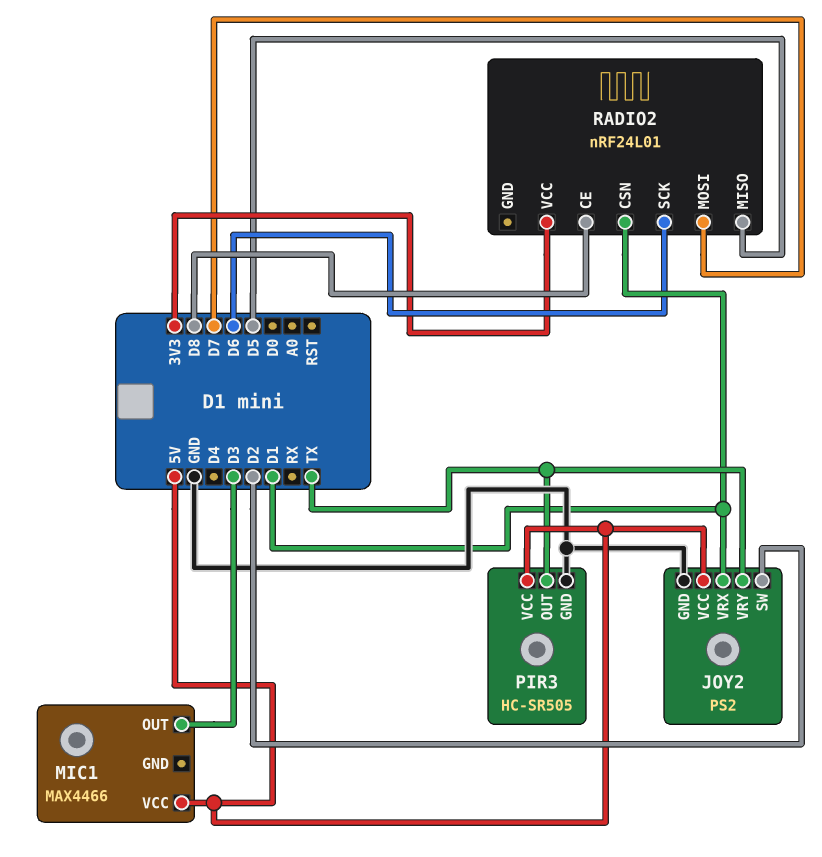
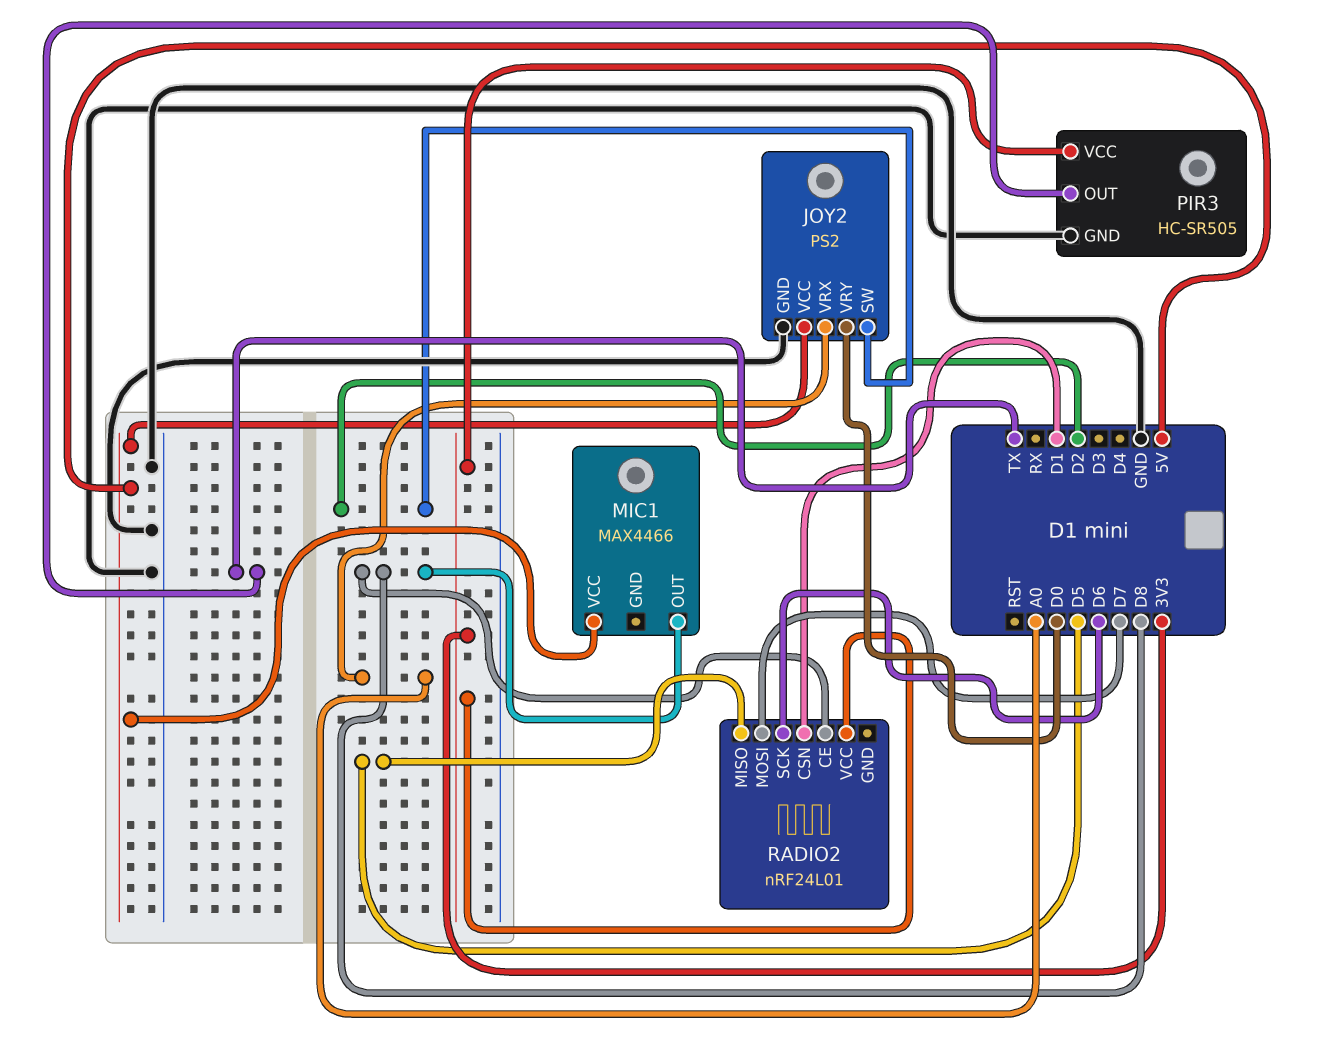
JOY2 pin VRX: D1 -> A0
JOY2 pin VRY: TX -> D0
MIC1 pin OUT: D3 -> D8
PIR3 pin VCC: 5V -> 3V3

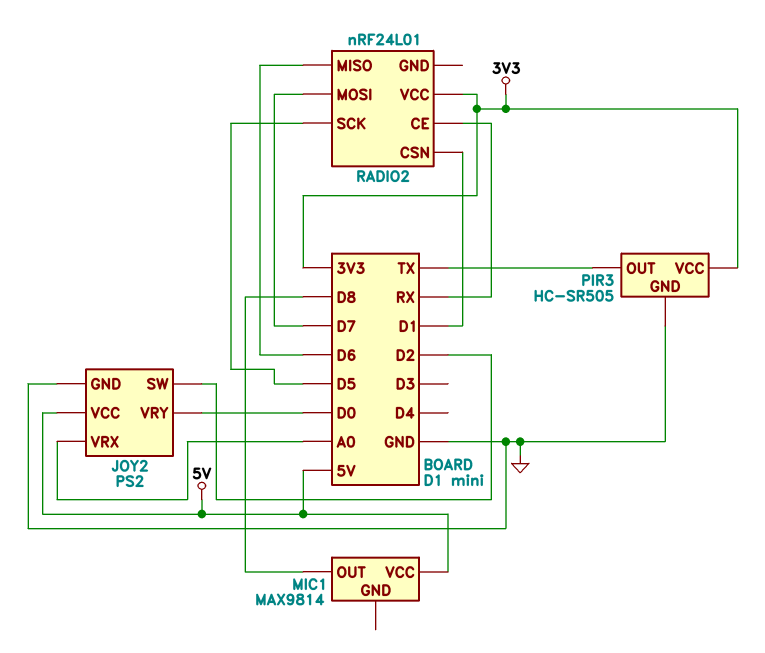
MIC1: MAX4466 -> MAX9814
RADIO2 pin CE: D8 -> RX
RADIO2 pin MISO: D5 -> D6
RADIO2 pin SCK: D6 -> D5

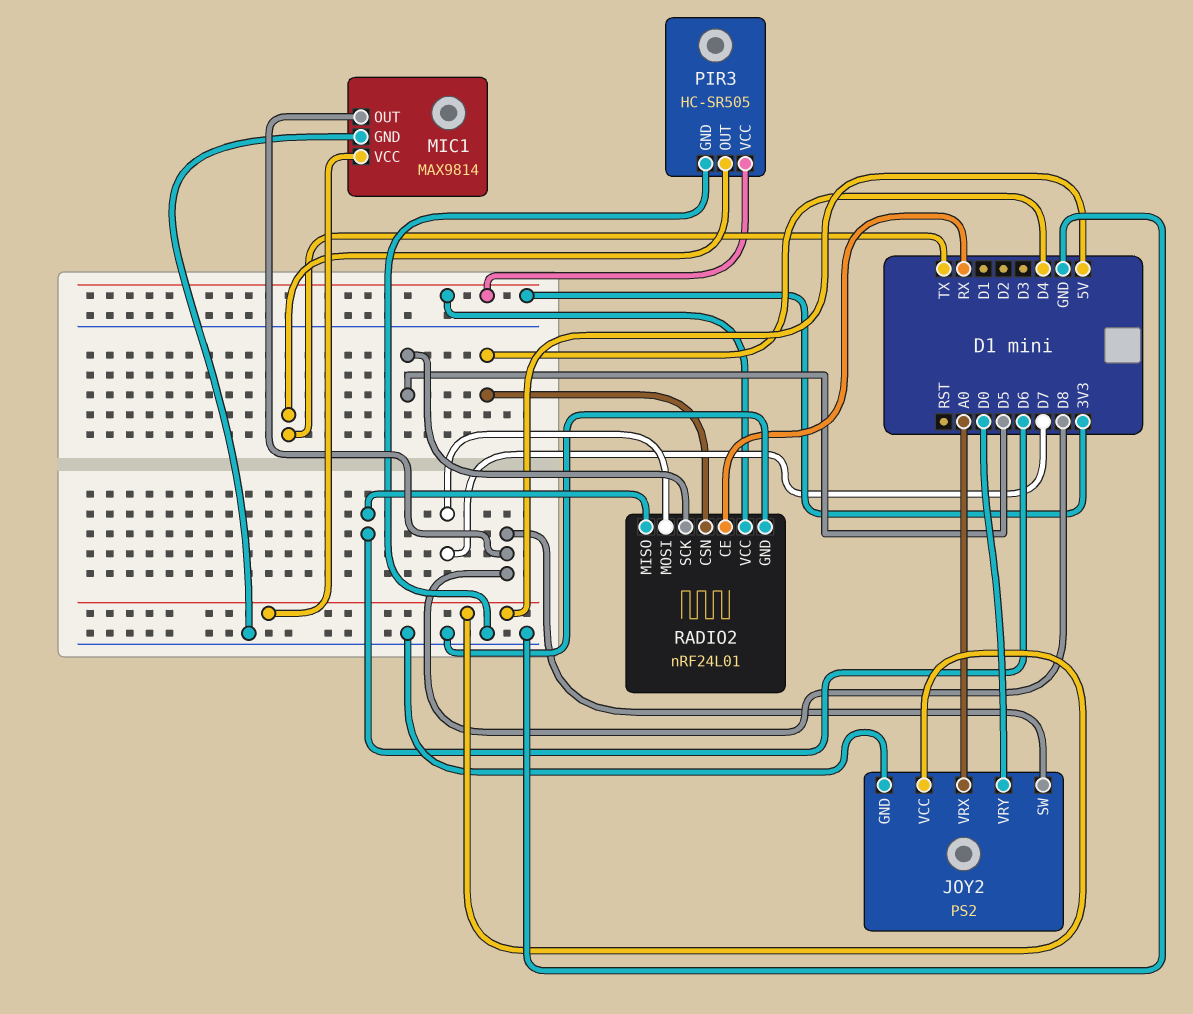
JOY2 pin SW: D2 -> D8
MIC1 pin GND: none -> GND
RADIO2 pin CSN: D1 -> D4
RADIO2 pin GND: none -> GND

